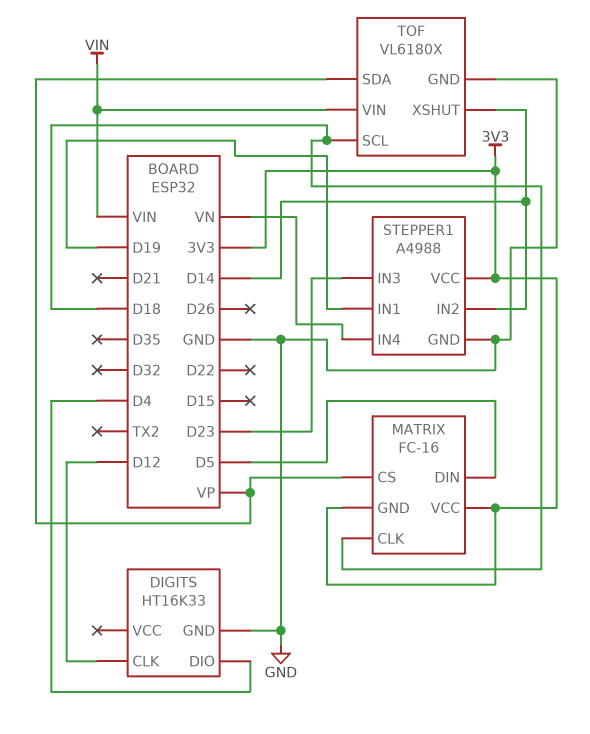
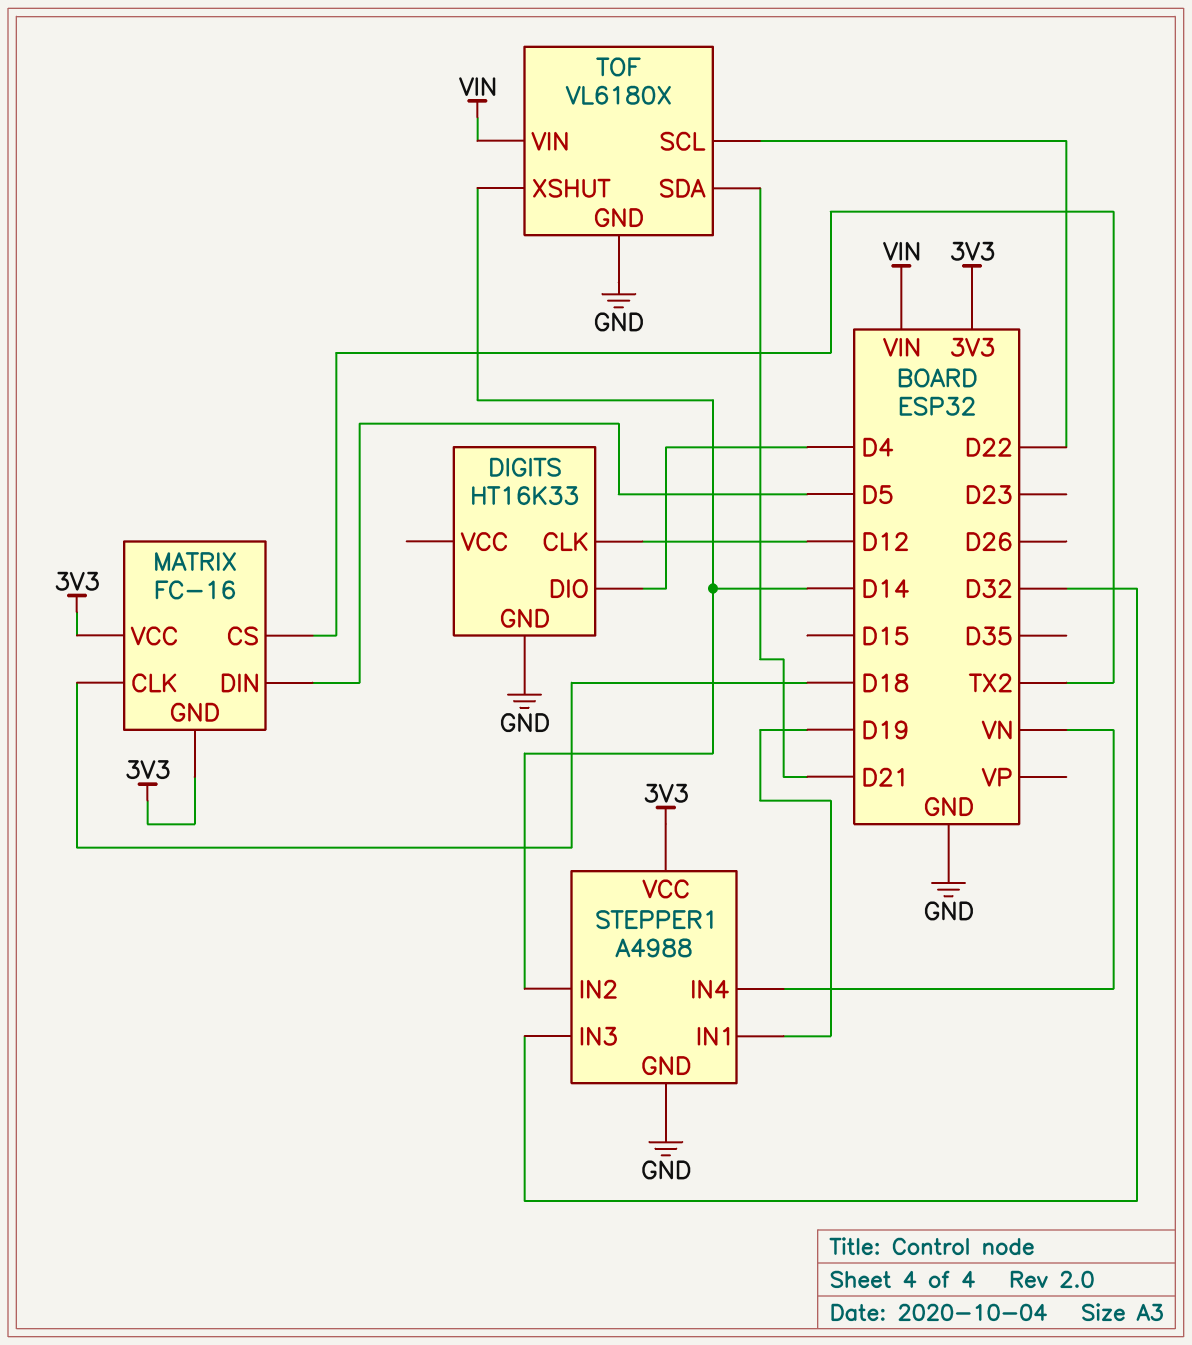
MATRIX pin CS: VP -> TX2
STEPPER1 pin IN3: D23 -> D32
TOF pin SCL: D18 -> D22
TOF pin SDA: VP -> D21

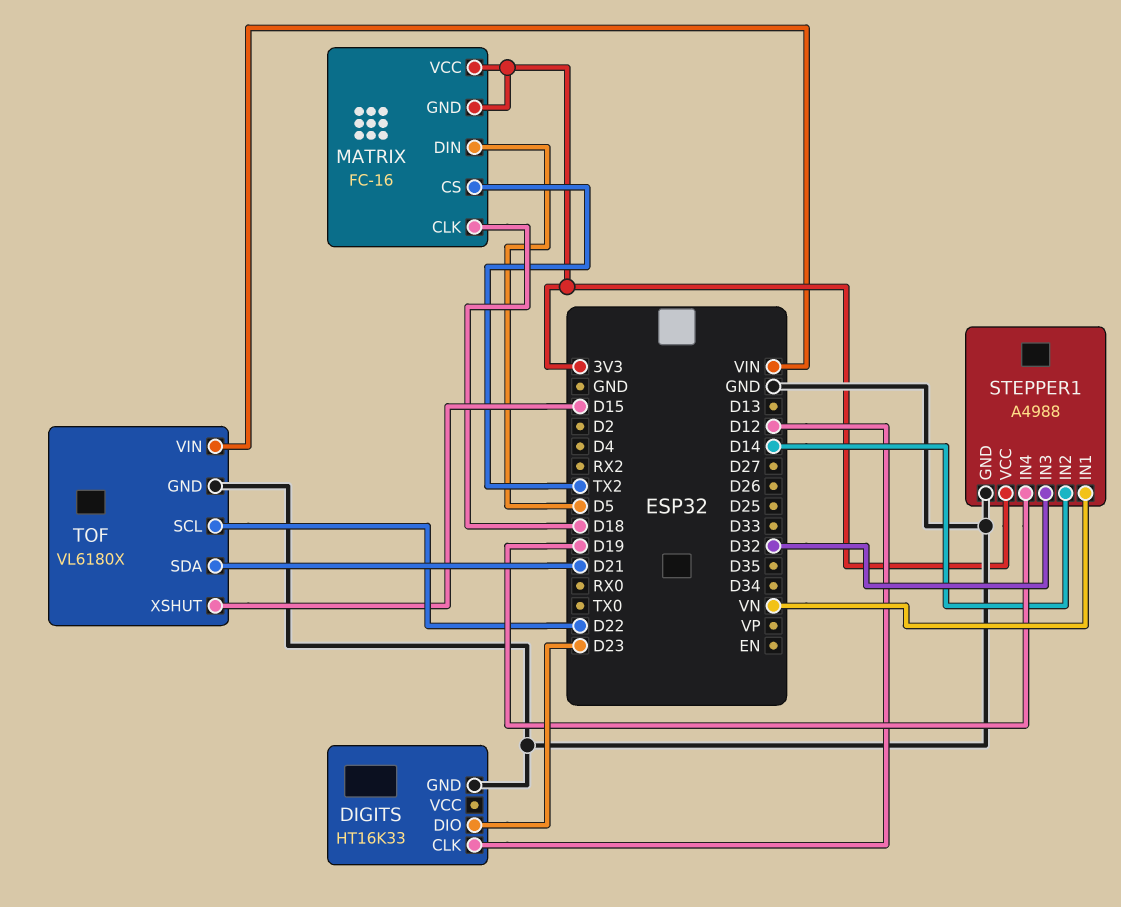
DIGITS pin DIO: D4 -> D23
STEPPER1 pin IN1: D19 -> VN
STEPPER1 pin IN4: VN -> D19
TOF pin XSHUT: D14 -> D15

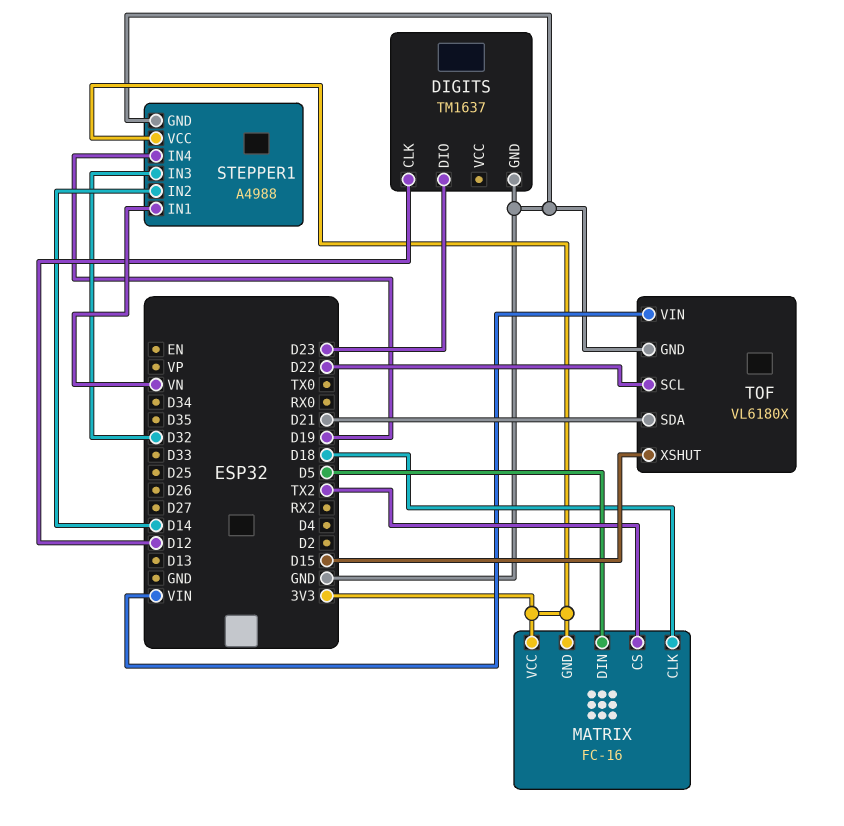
DIGITS: HT16K33 -> TM1637

